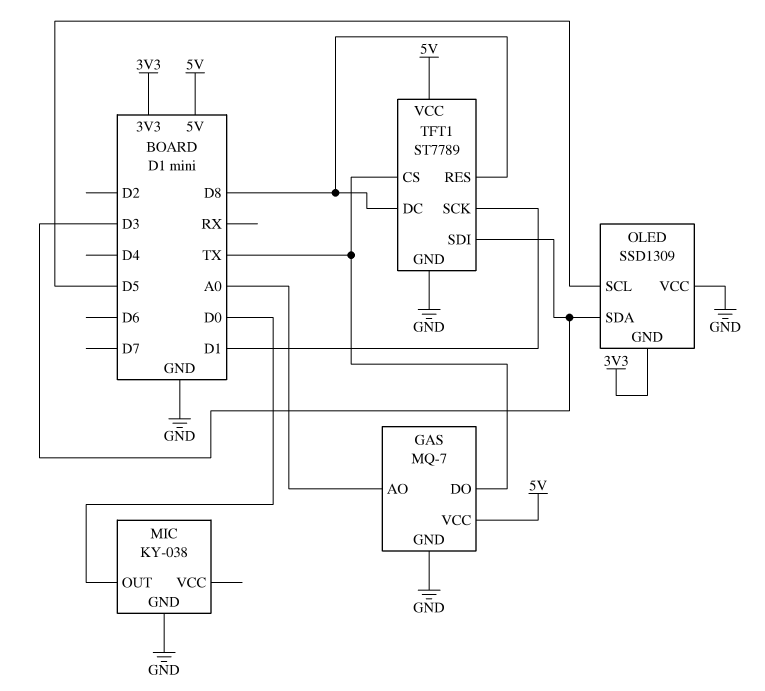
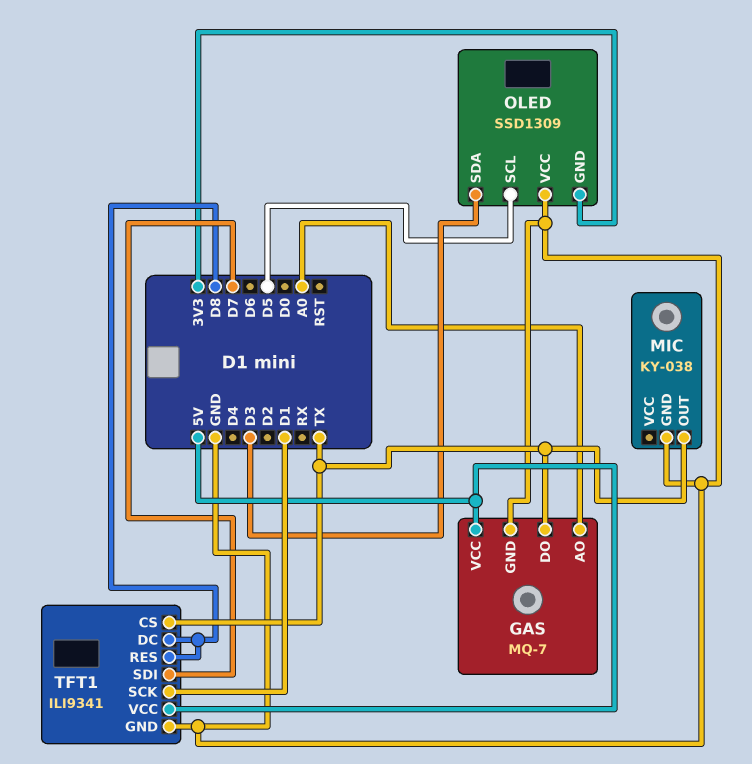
MIC pin OUT: D0 -> TX
TFT1: ST7789 -> ILI9341
TFT1 pin SDI: D3 -> D7

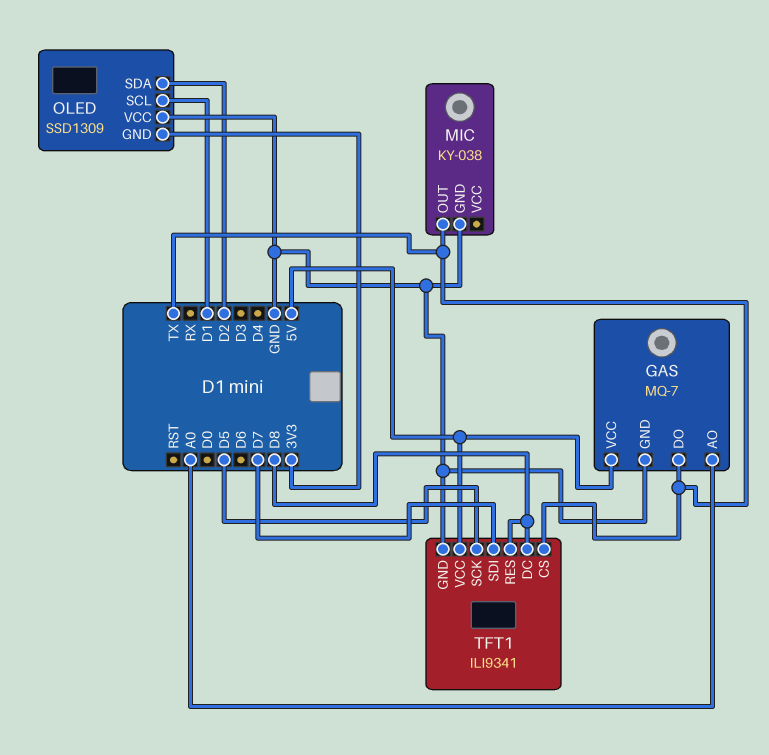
OLED pin SCL: D5 -> D1
OLED pin SDA: D3 -> D2
TFT1 pin SCK: D1 -> D5

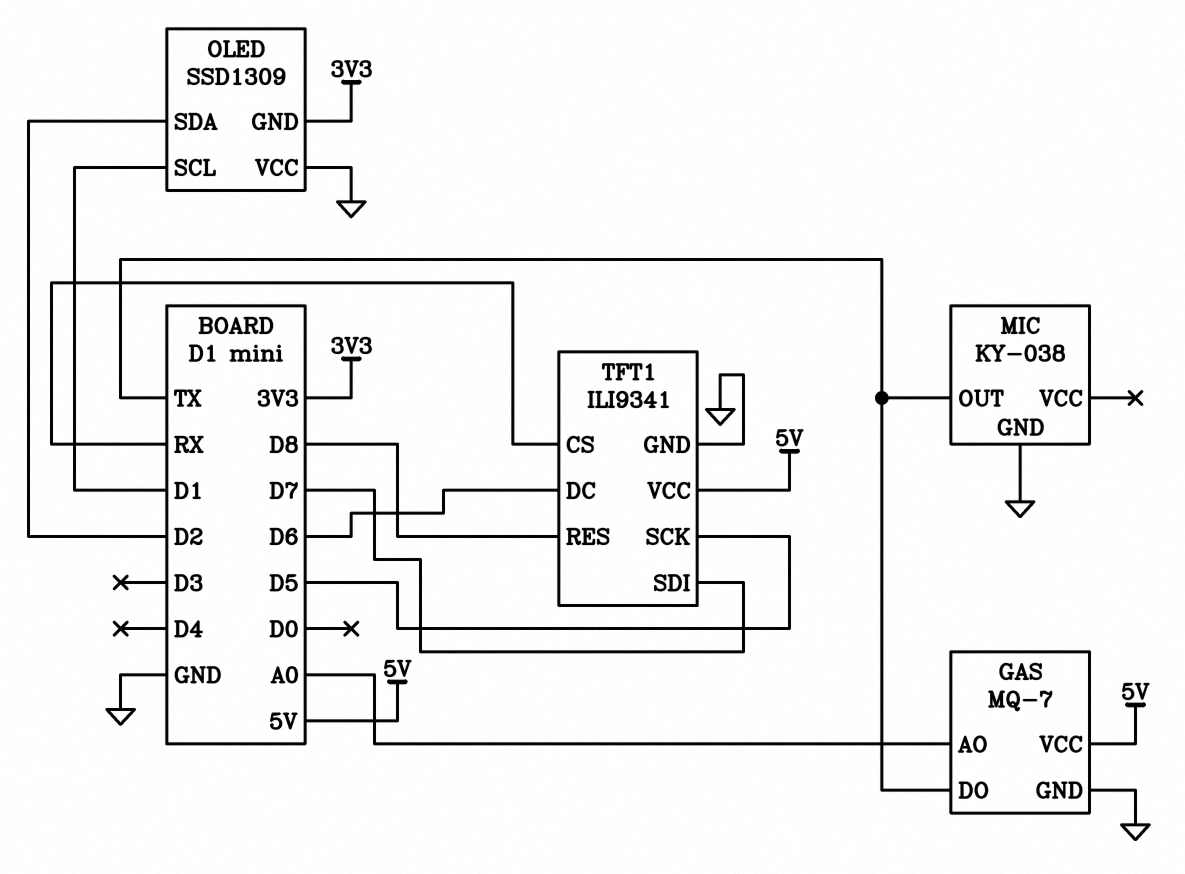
TFT1 pin CS: TX -> RX
TFT1 pin DC: D8 -> D6

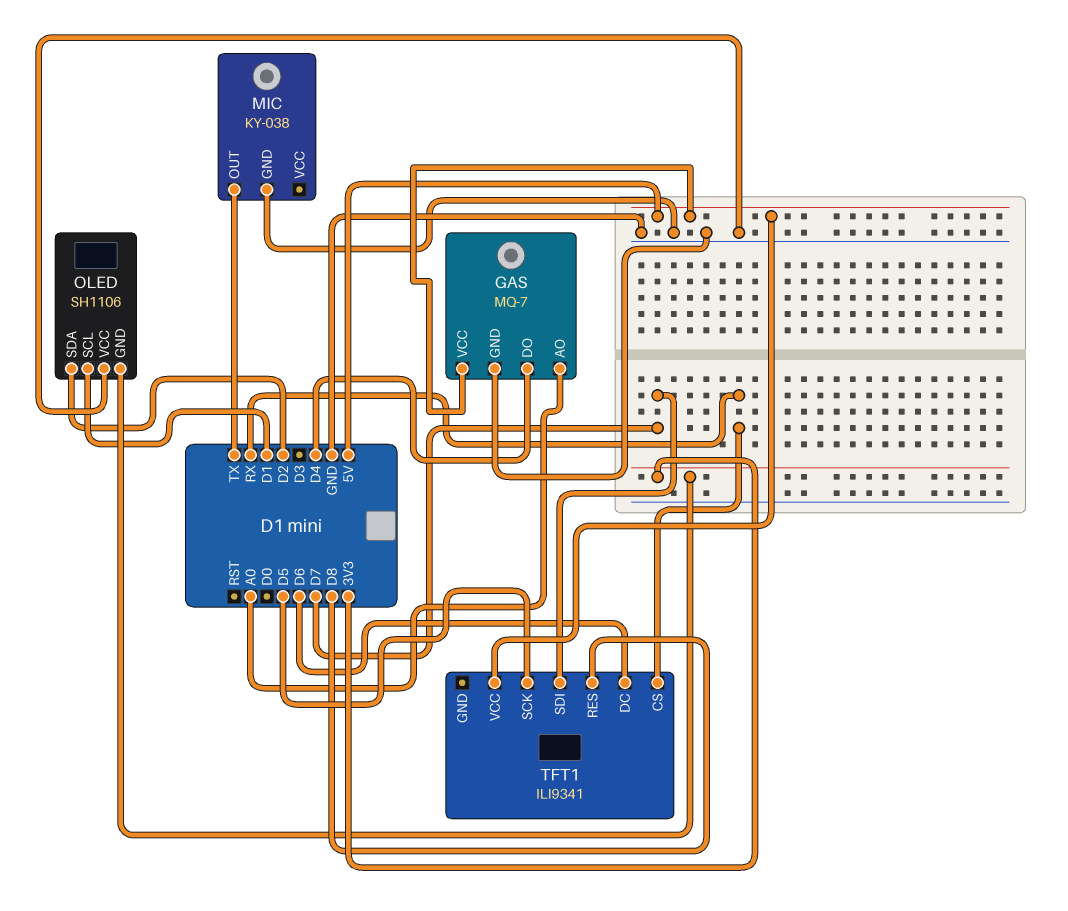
GAS pin DO: TX -> D4
OLED: SSD1309 -> SH1106
TFT1 pin GND: GND -> none

